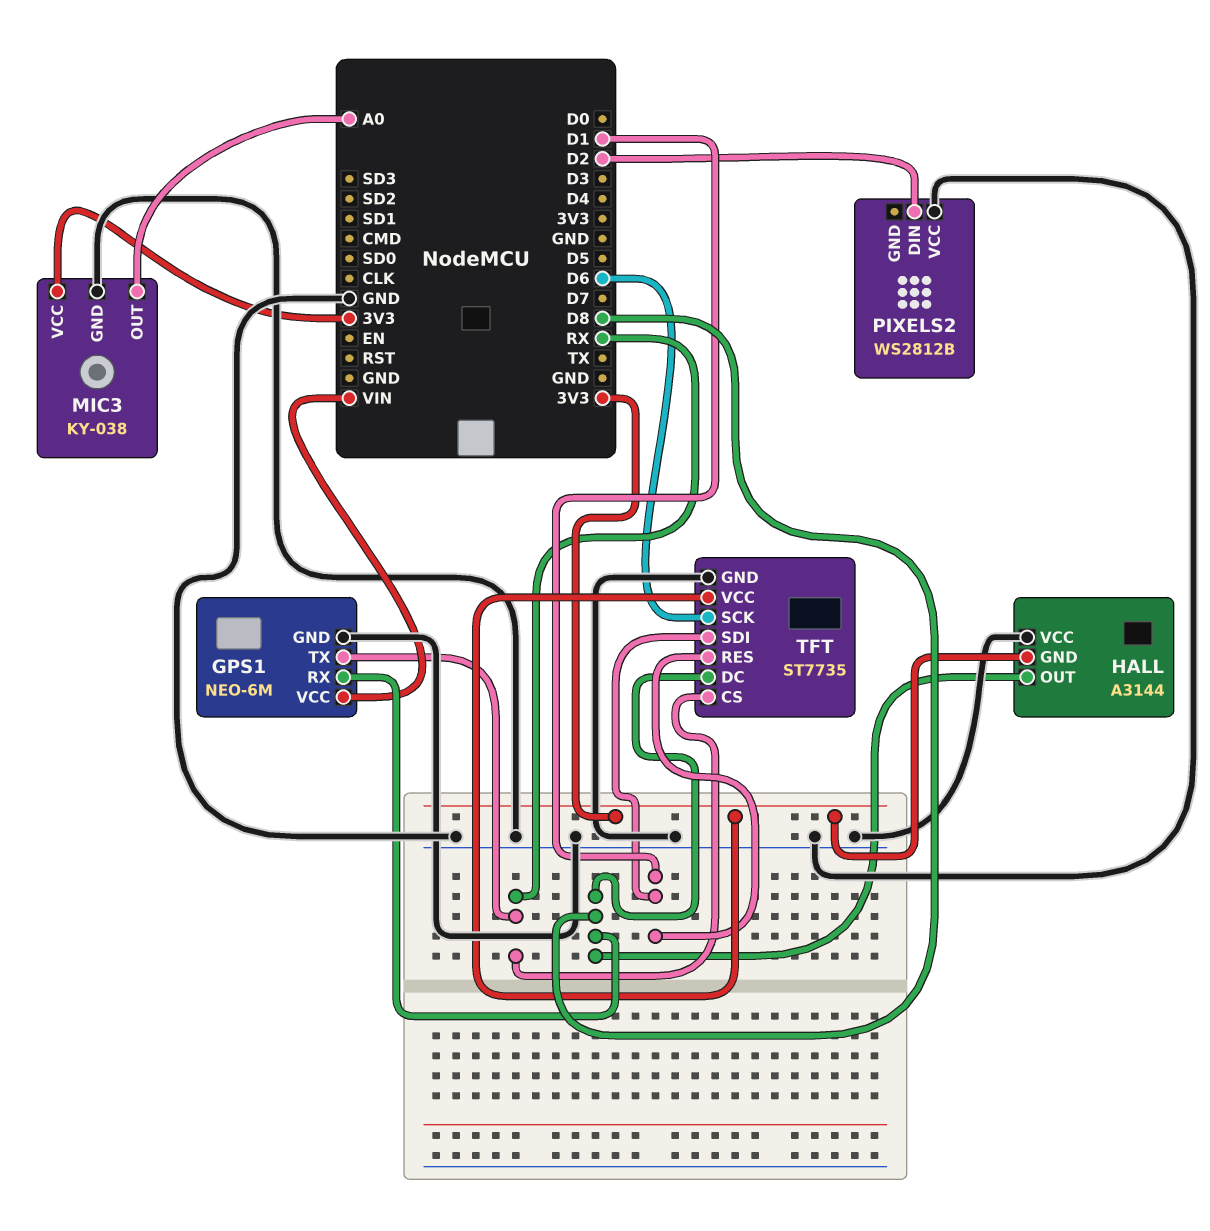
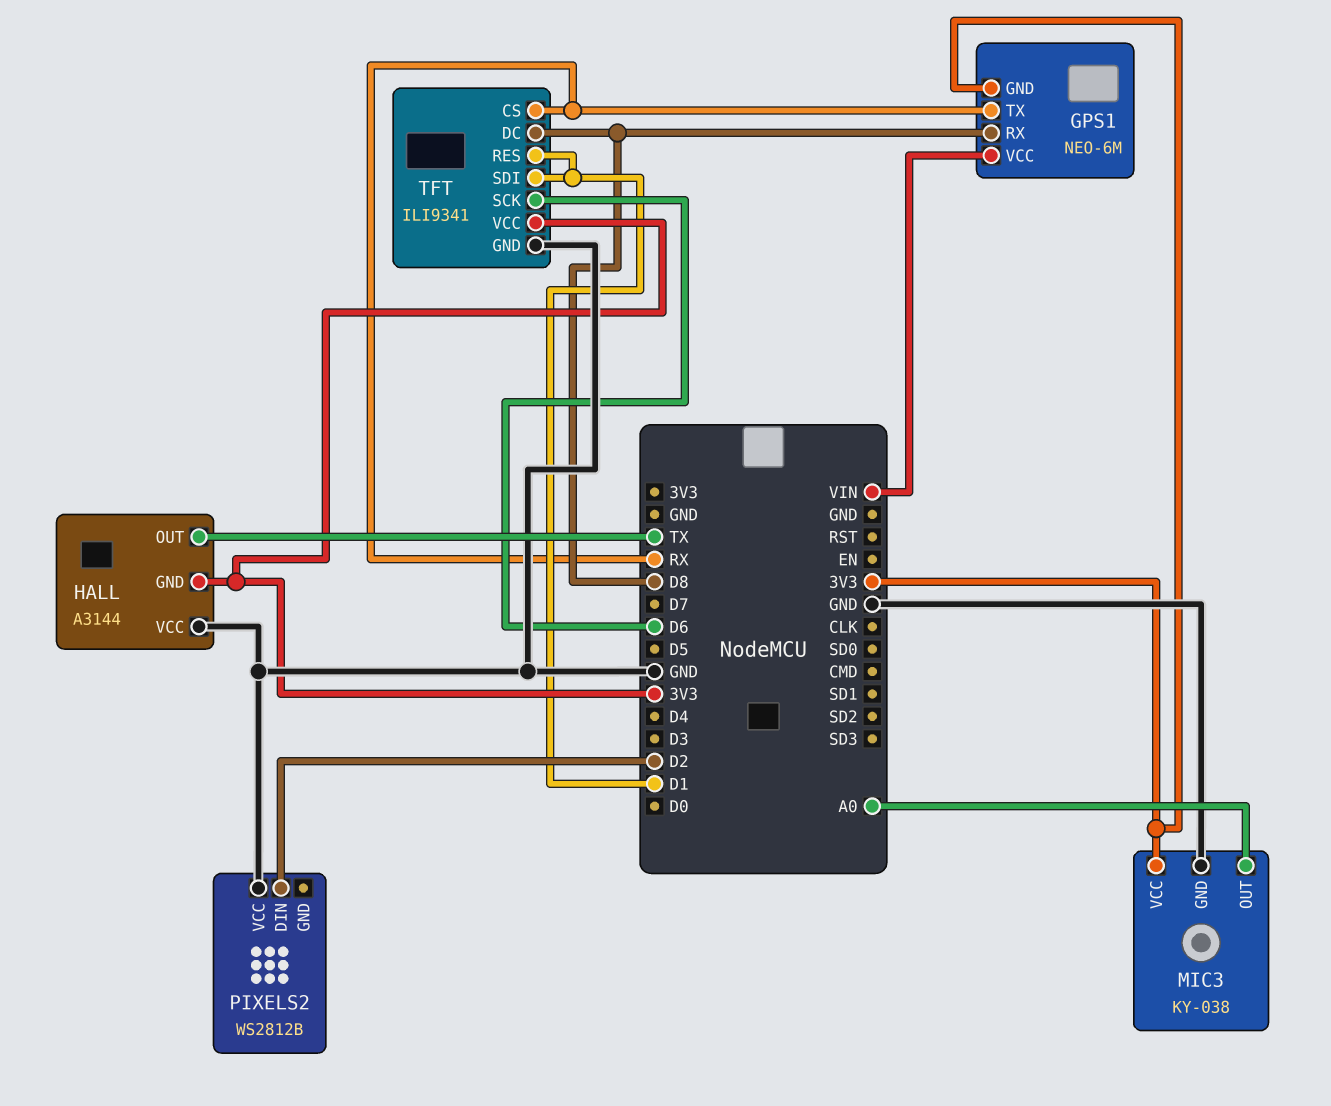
GPS1 pin GND: GND -> 3V3
HALL pin OUT: D8 -> TX
TFT: ST7735 -> ILI9341

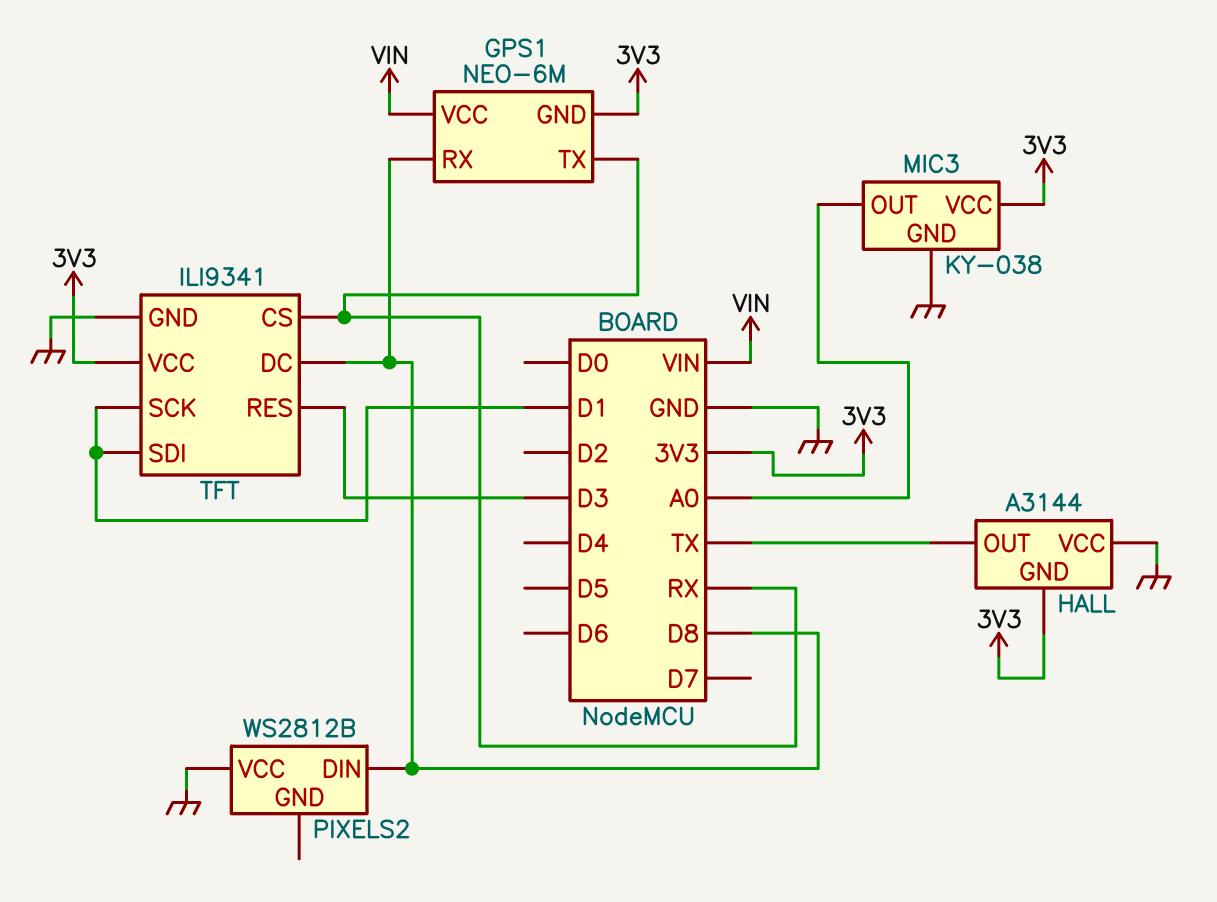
PIXELS2 pin DIN: D2 -> D8
TFT pin RES: D1 -> D3
TFT pin SCK: D6 -> D1

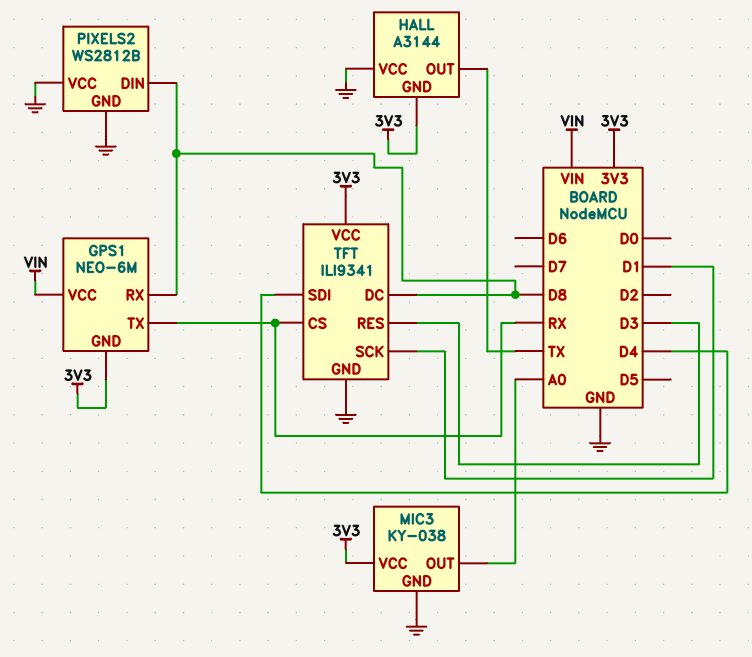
PIXELS2 pin GND: none -> GND
TFT pin SDI: D1 -> D4

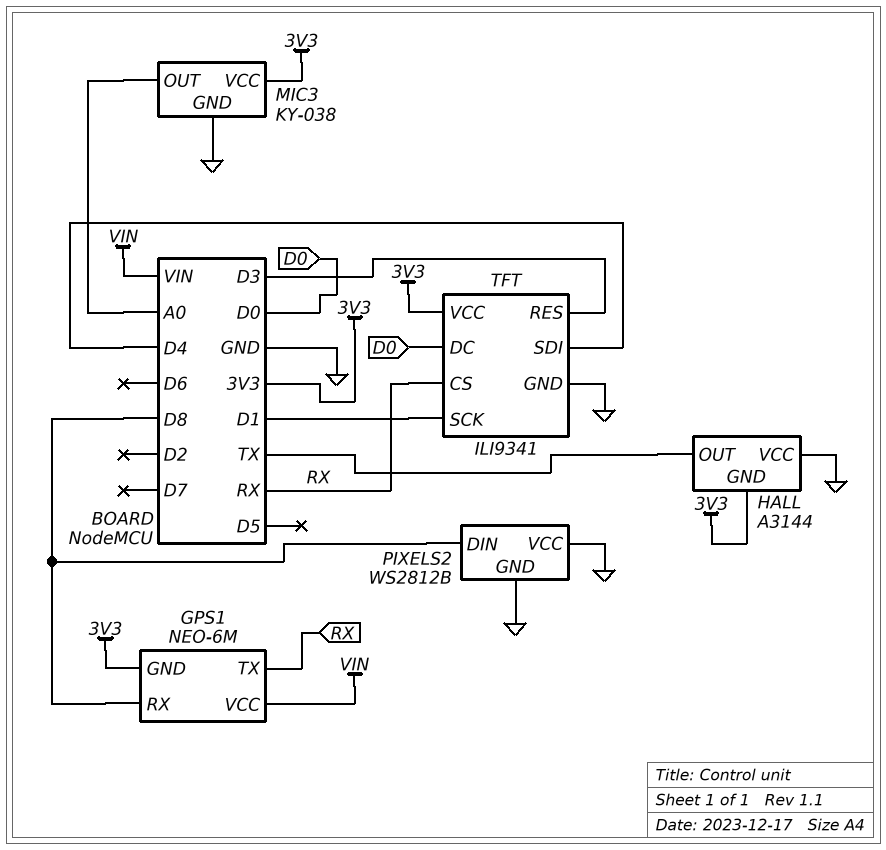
TFT pin DC: D8 -> D0

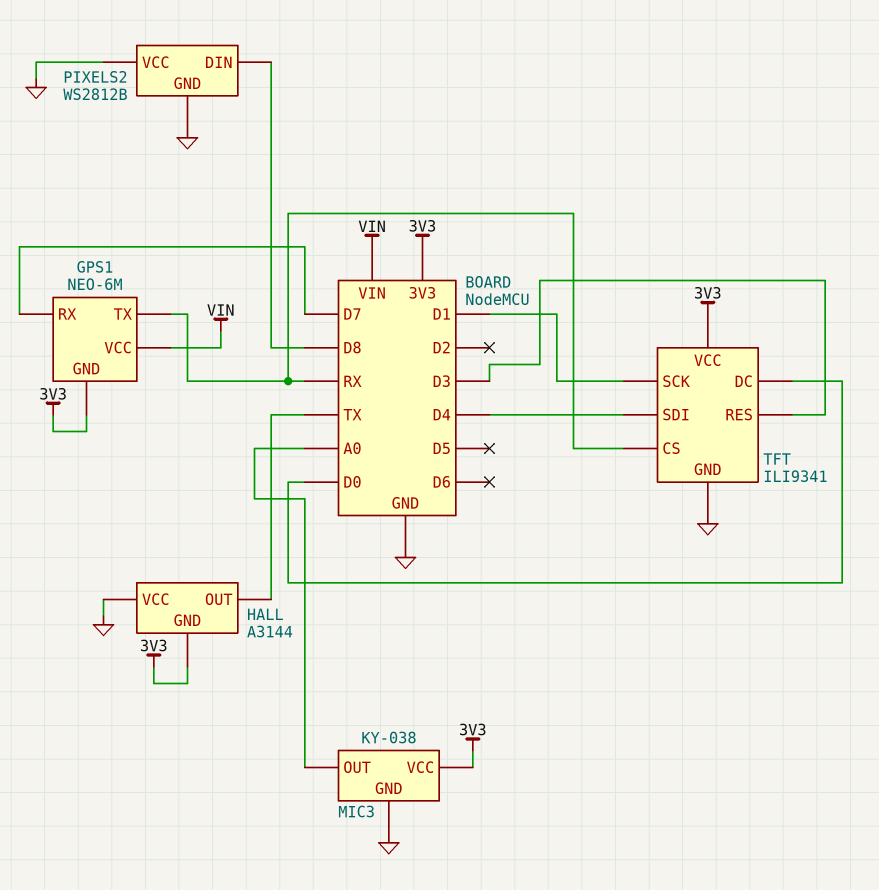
GPS1 pin RX: D8 -> D7

